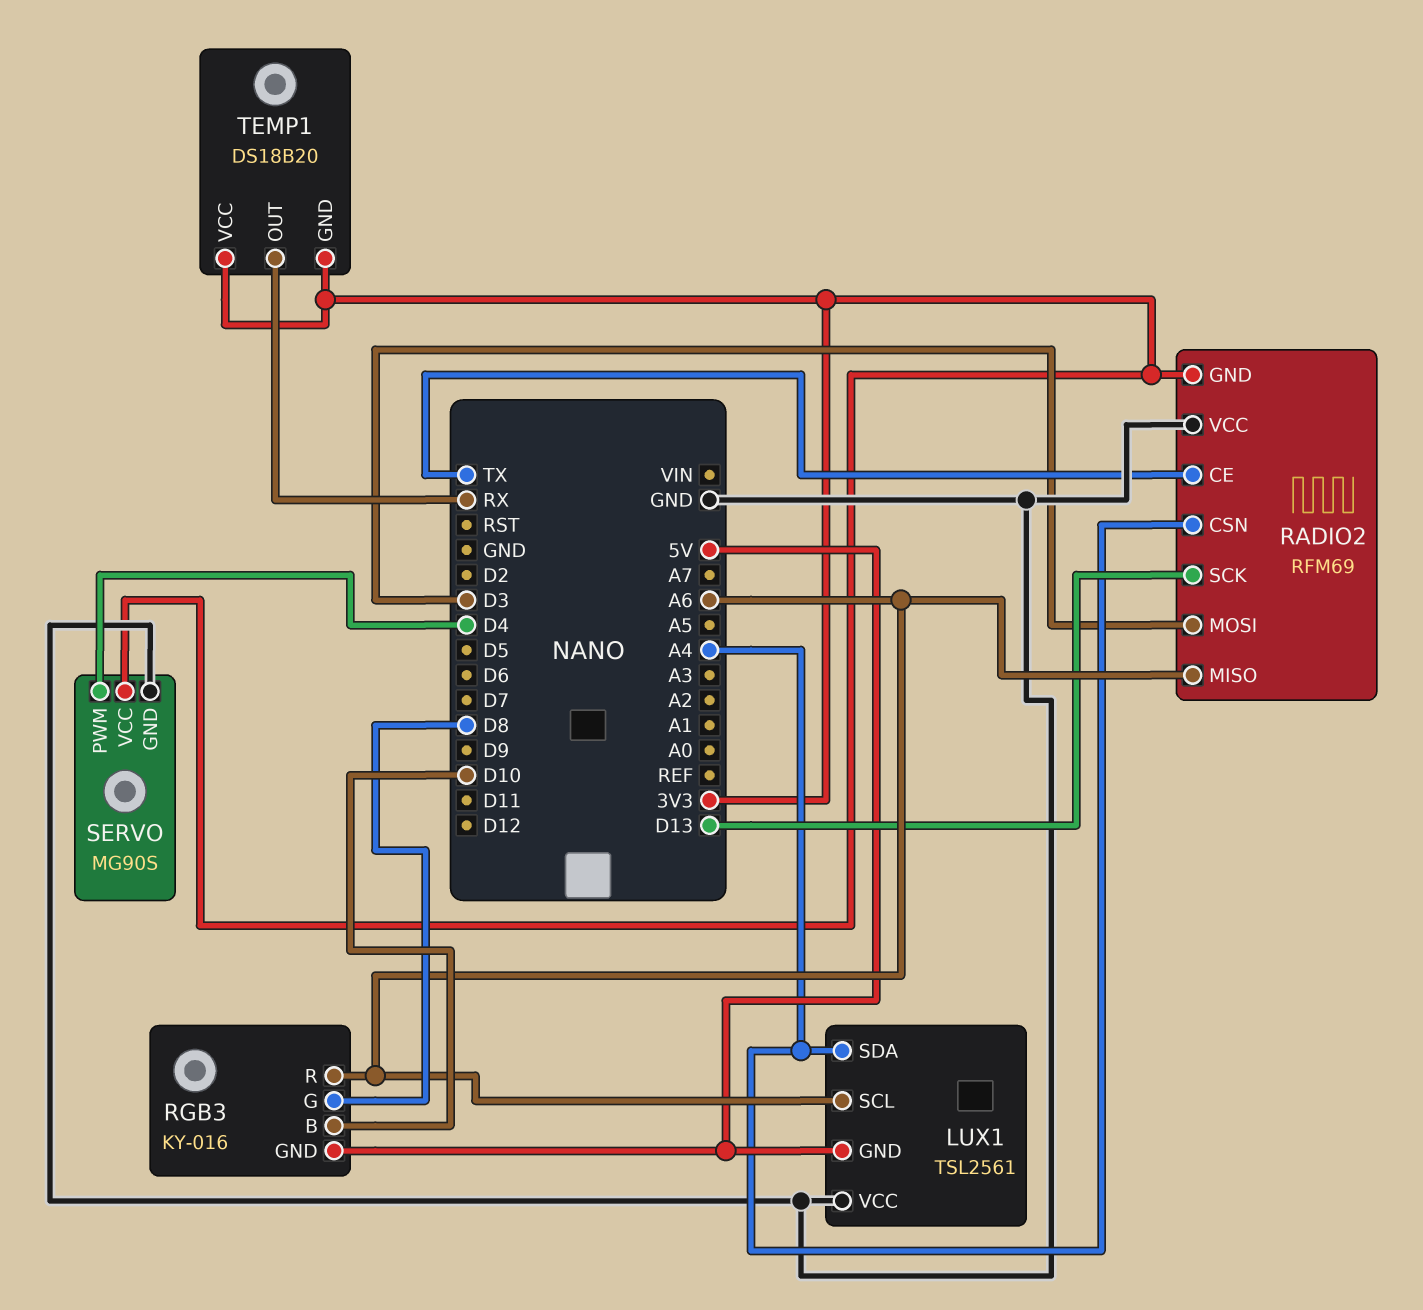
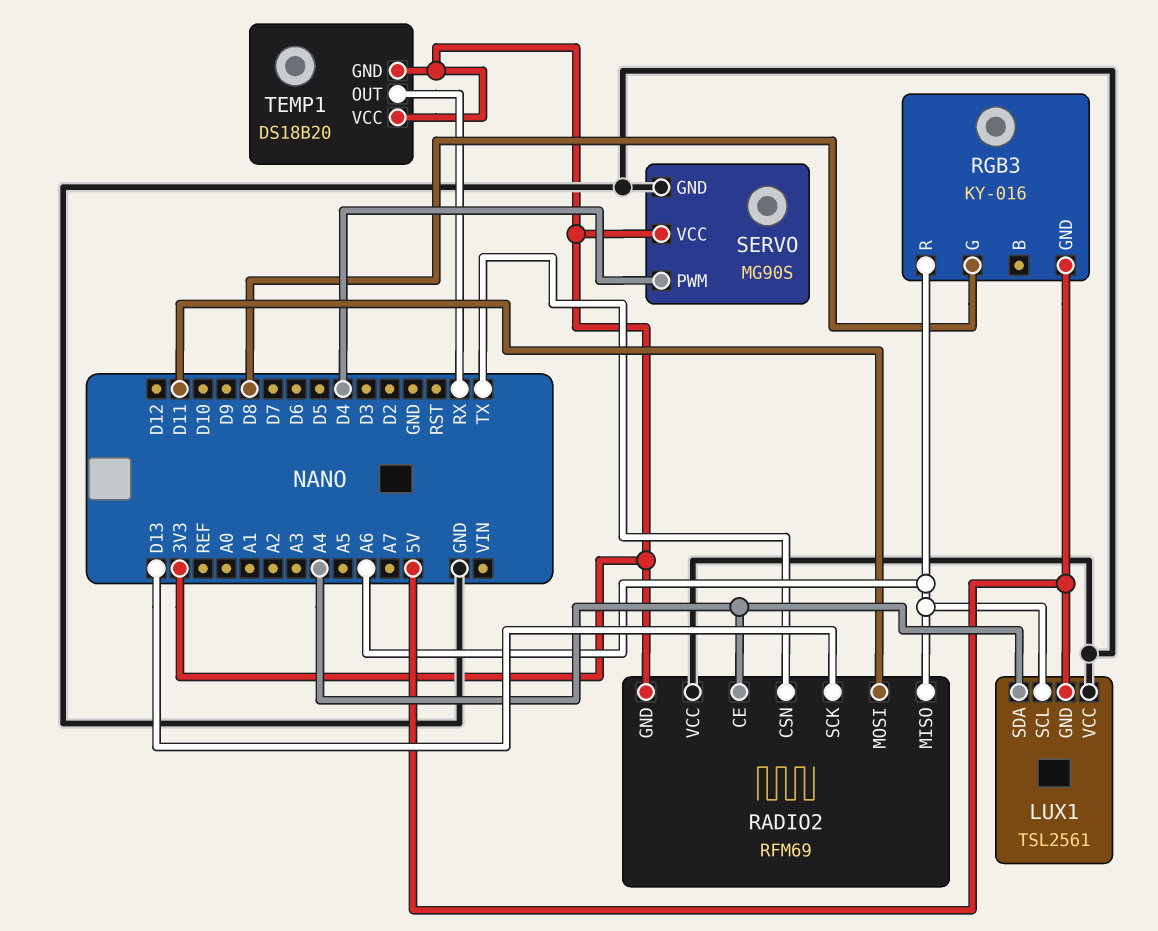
RADIO2 pin CE: TX -> A4
RADIO2 pin CSN: A4 -> TX
RADIO2 pin MOSI: D3 -> D11
RGB3 pin B: D10 -> none

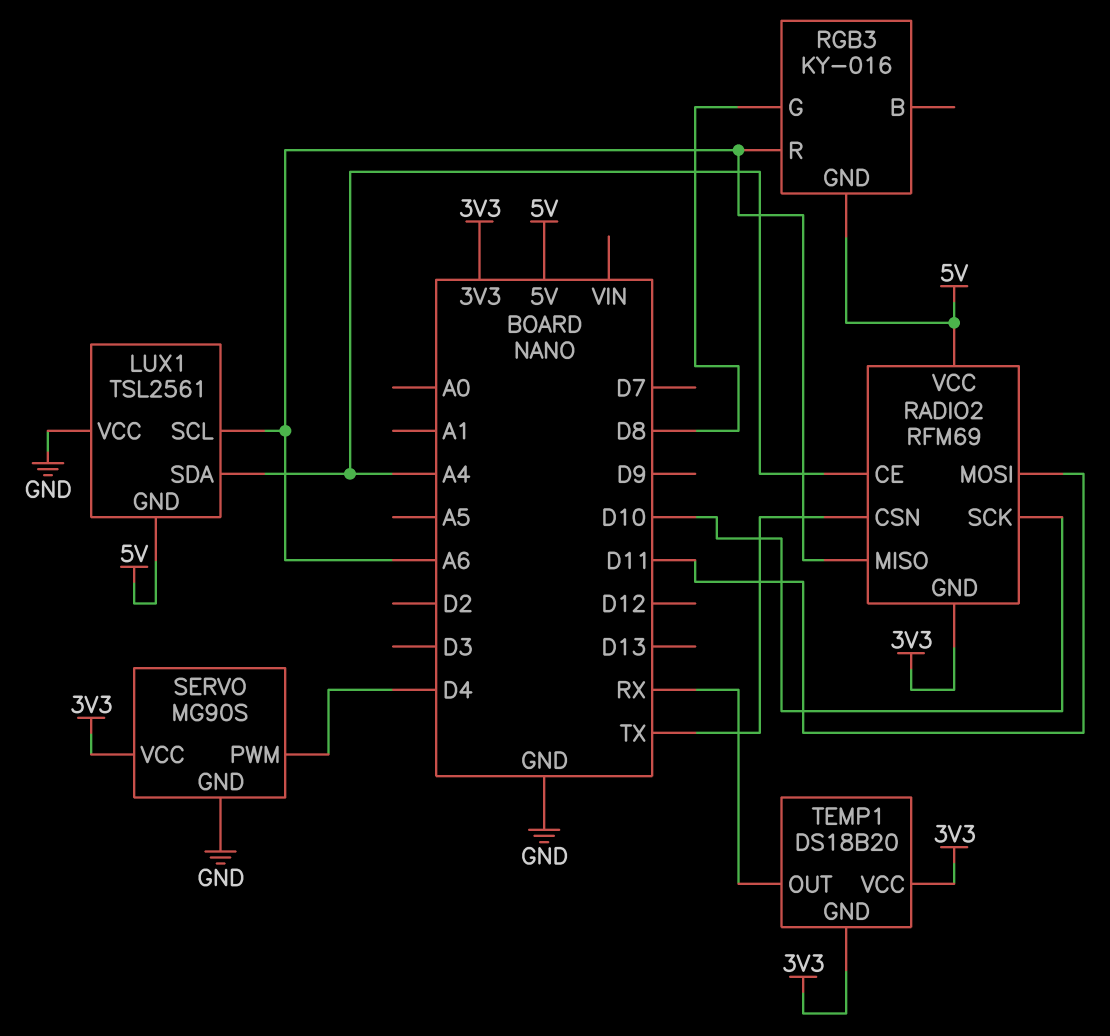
RADIO2 pin SCK: D13 -> D10
RADIO2 pin VCC: GND -> 5V

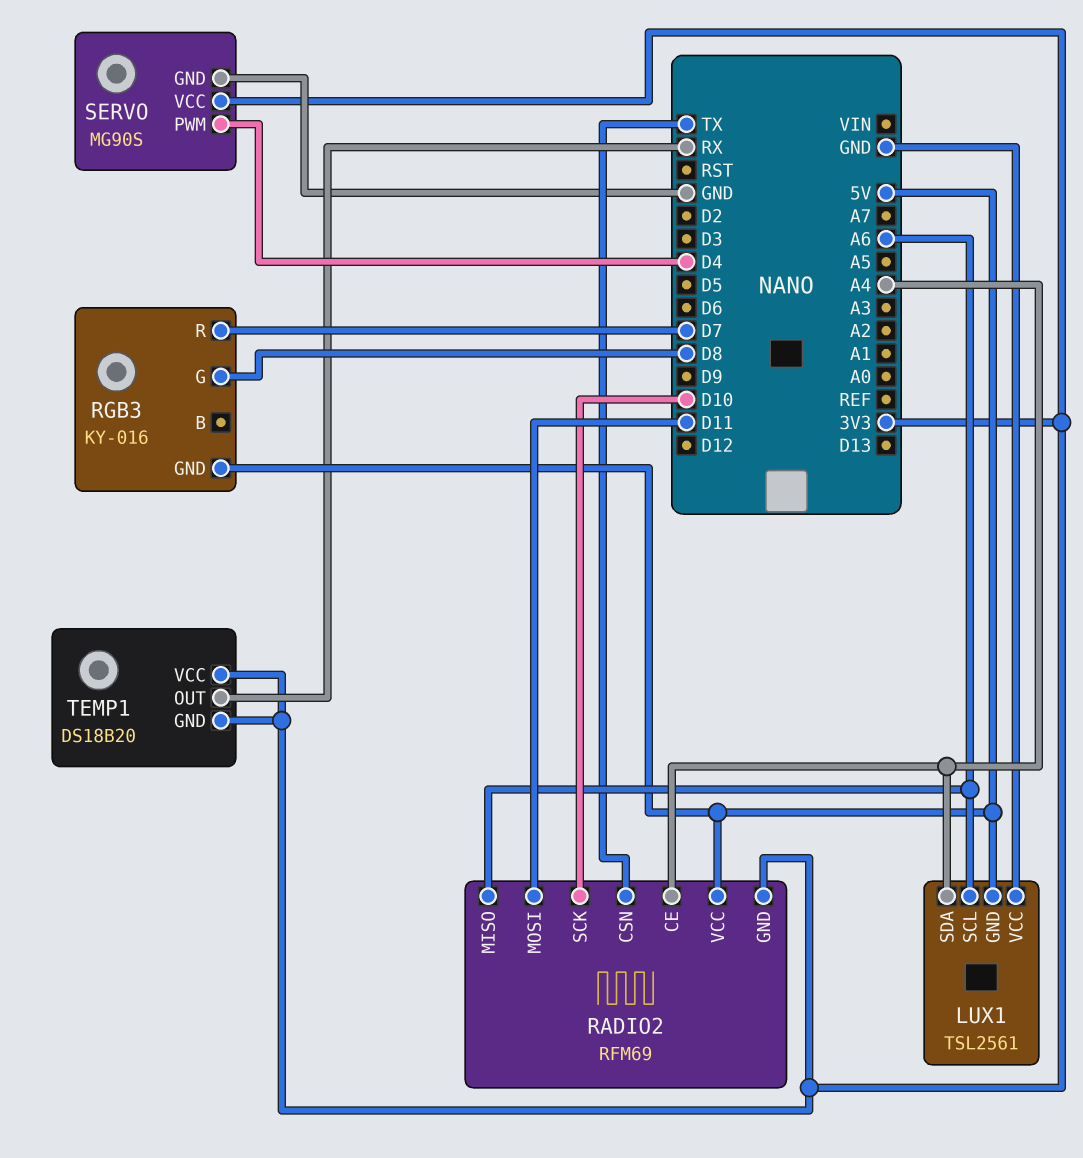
RGB3 pin R: A6 -> D7

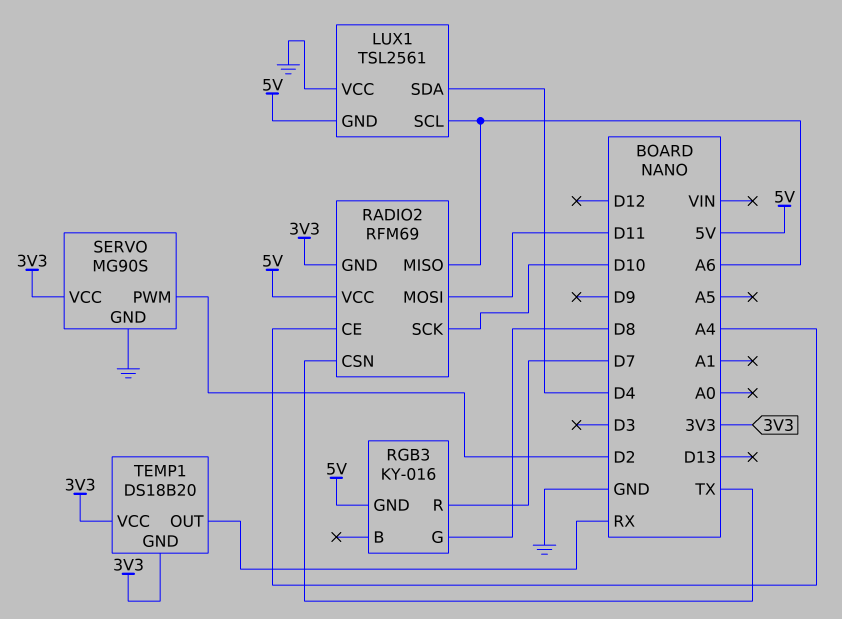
LUX1 pin SDA: A4 -> D4
SERVO pin PWM: D4 -> D2

